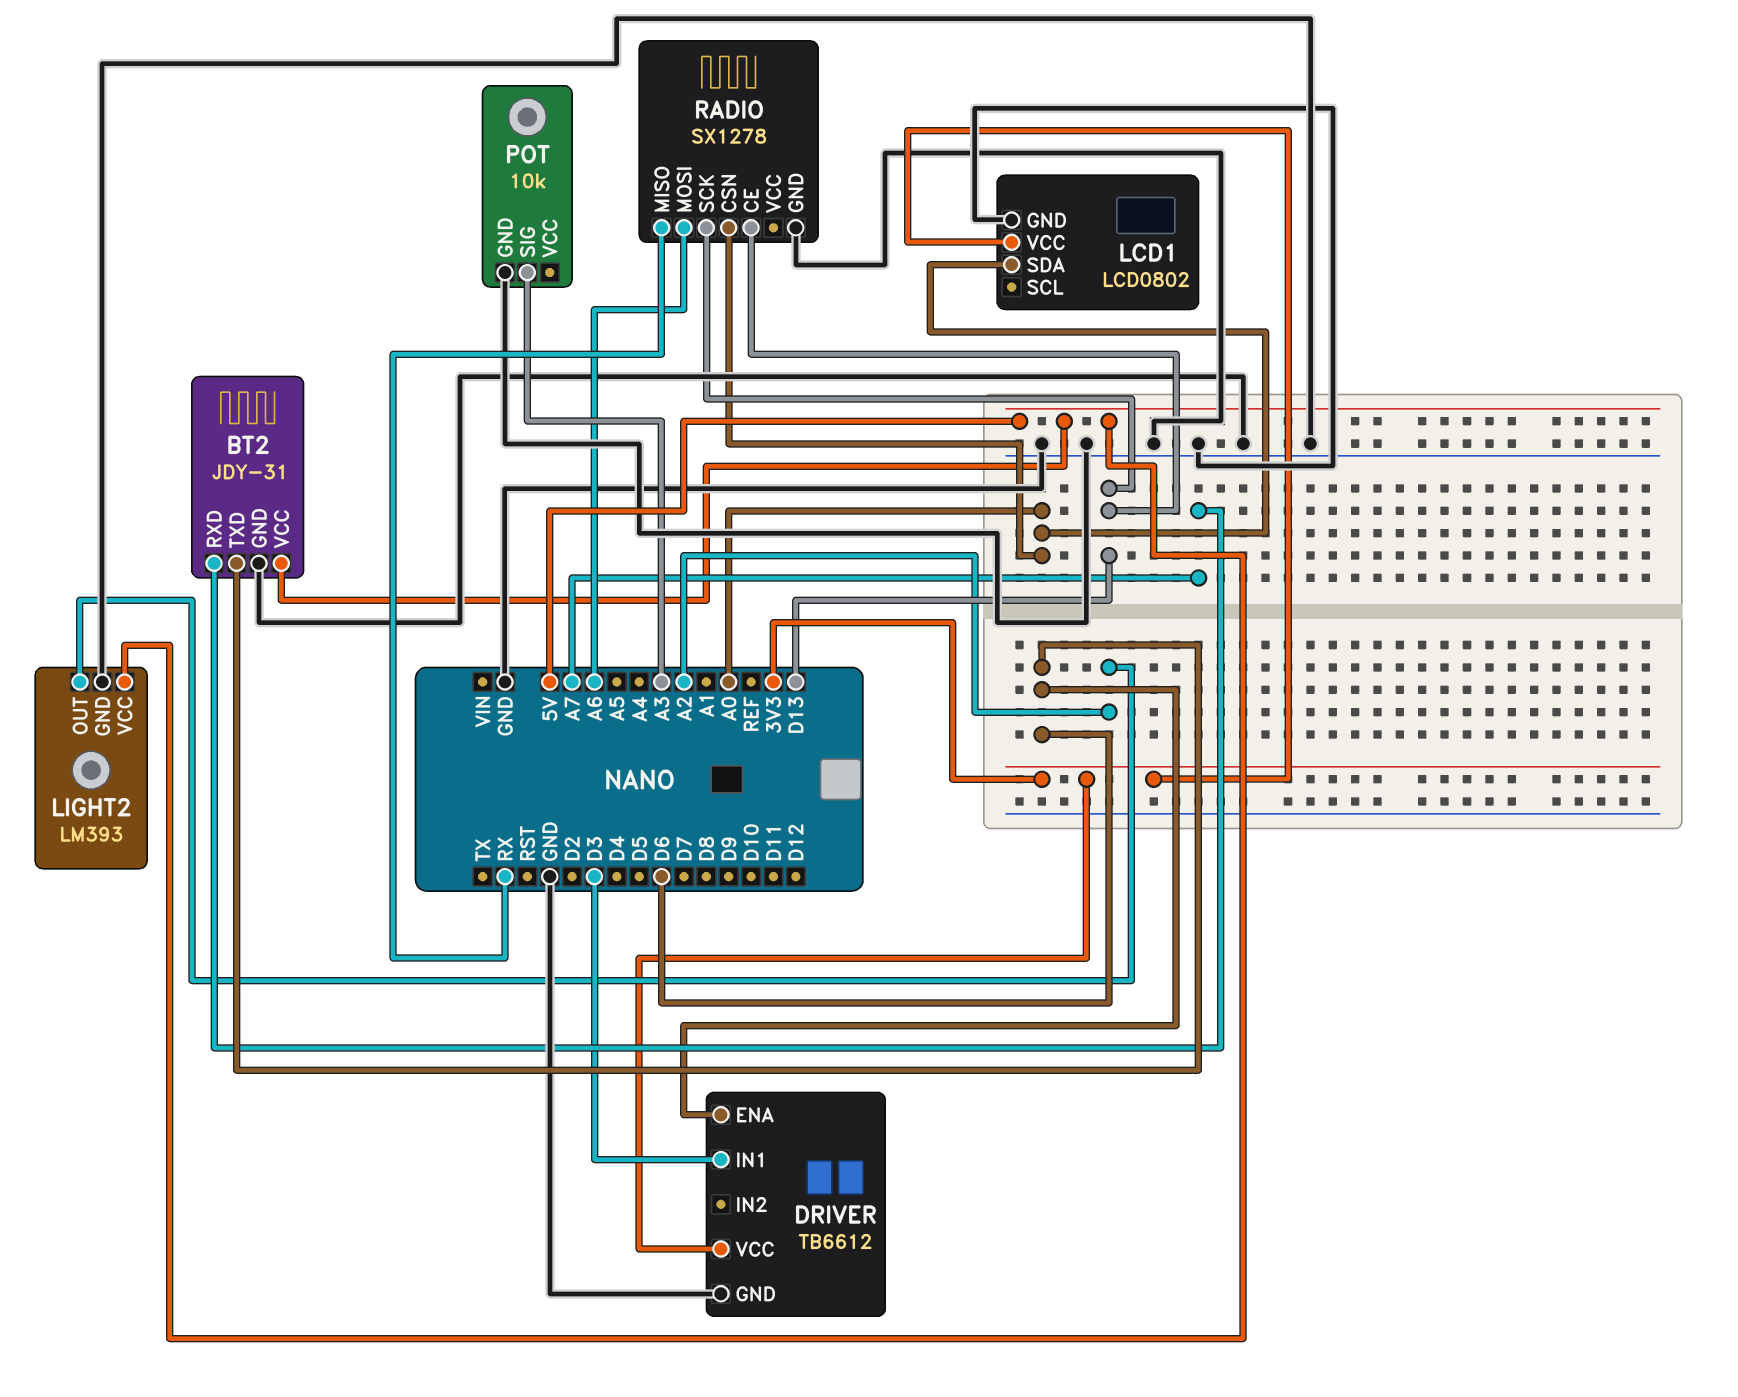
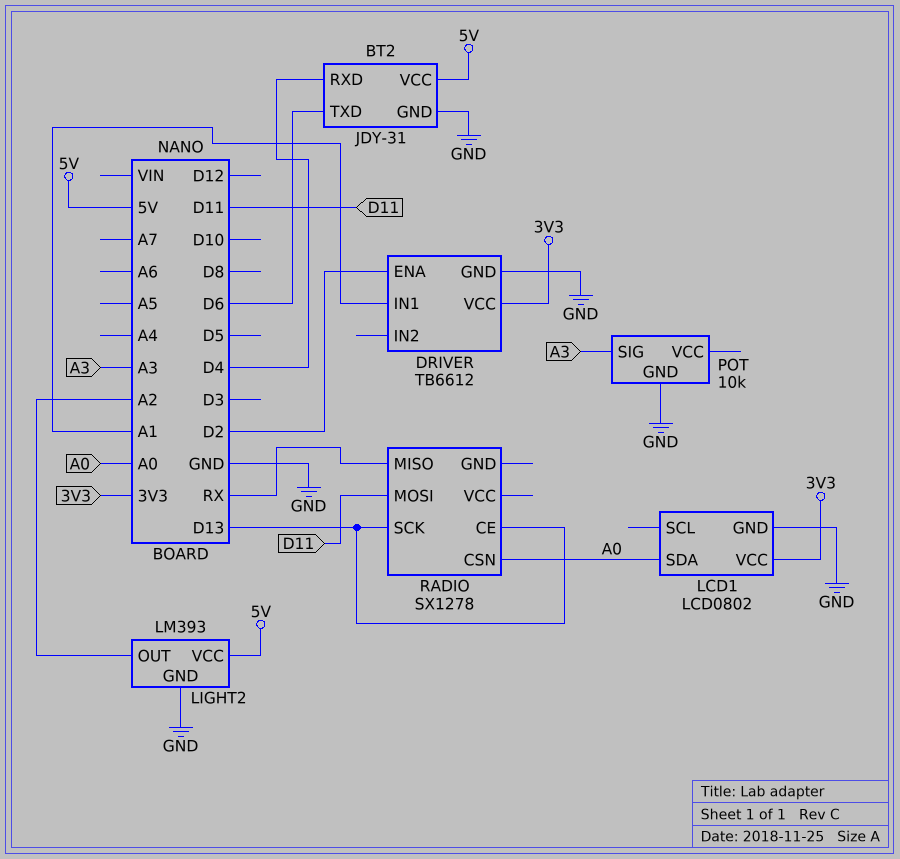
BT2 pin RXD: A7 -> D4
DRIVER pin ENA: D6 -> D2
DRIVER pin IN1: D3 -> A1
RADIO pin GND: GND -> none
RADIO pin MOSI: A6 -> D11

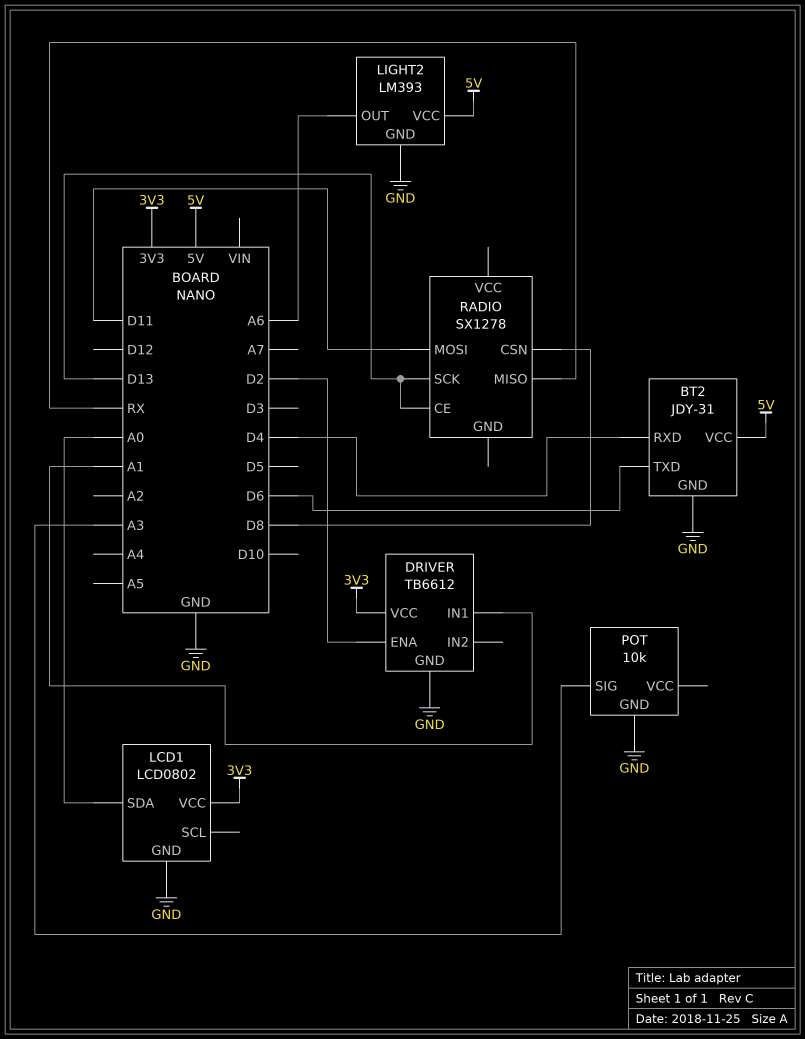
LIGHT2 pin OUT: A2 -> A6
RADIO pin CSN: A0 -> D8

